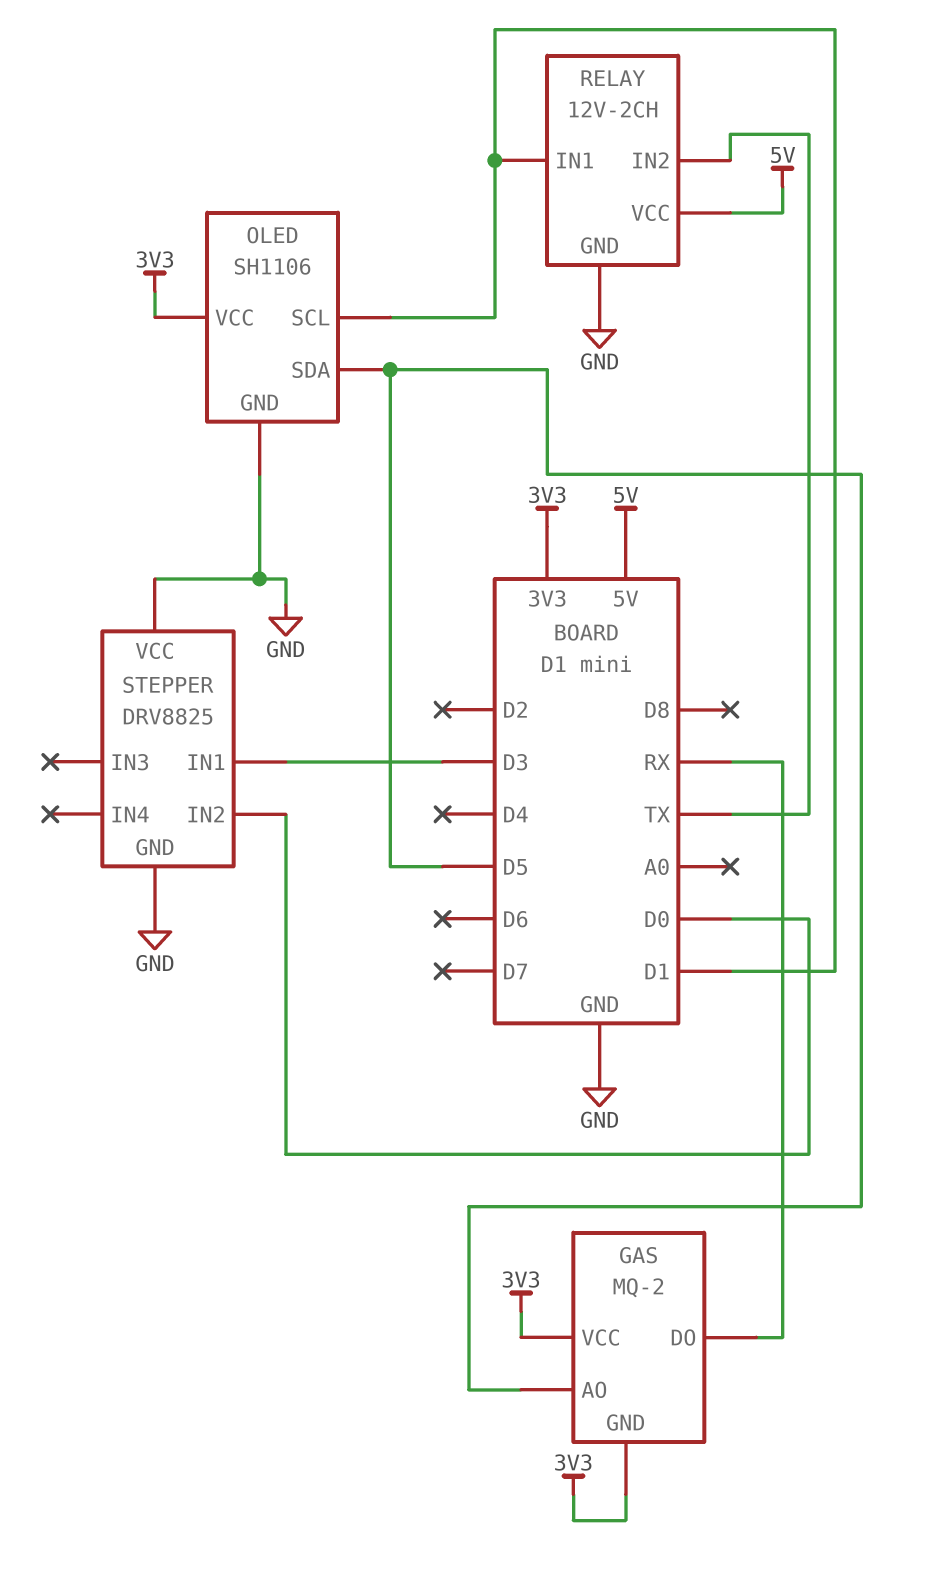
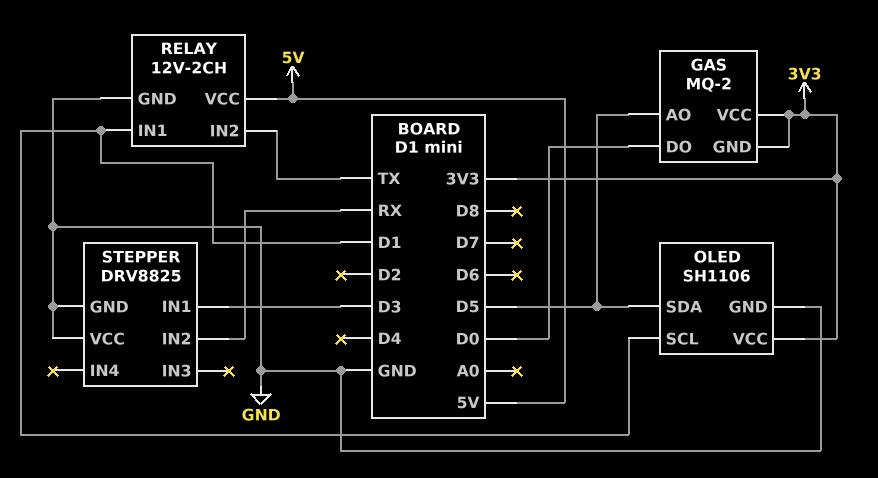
GAS pin DO: RX -> D0
STEPPER pin IN2: D0 -> RX

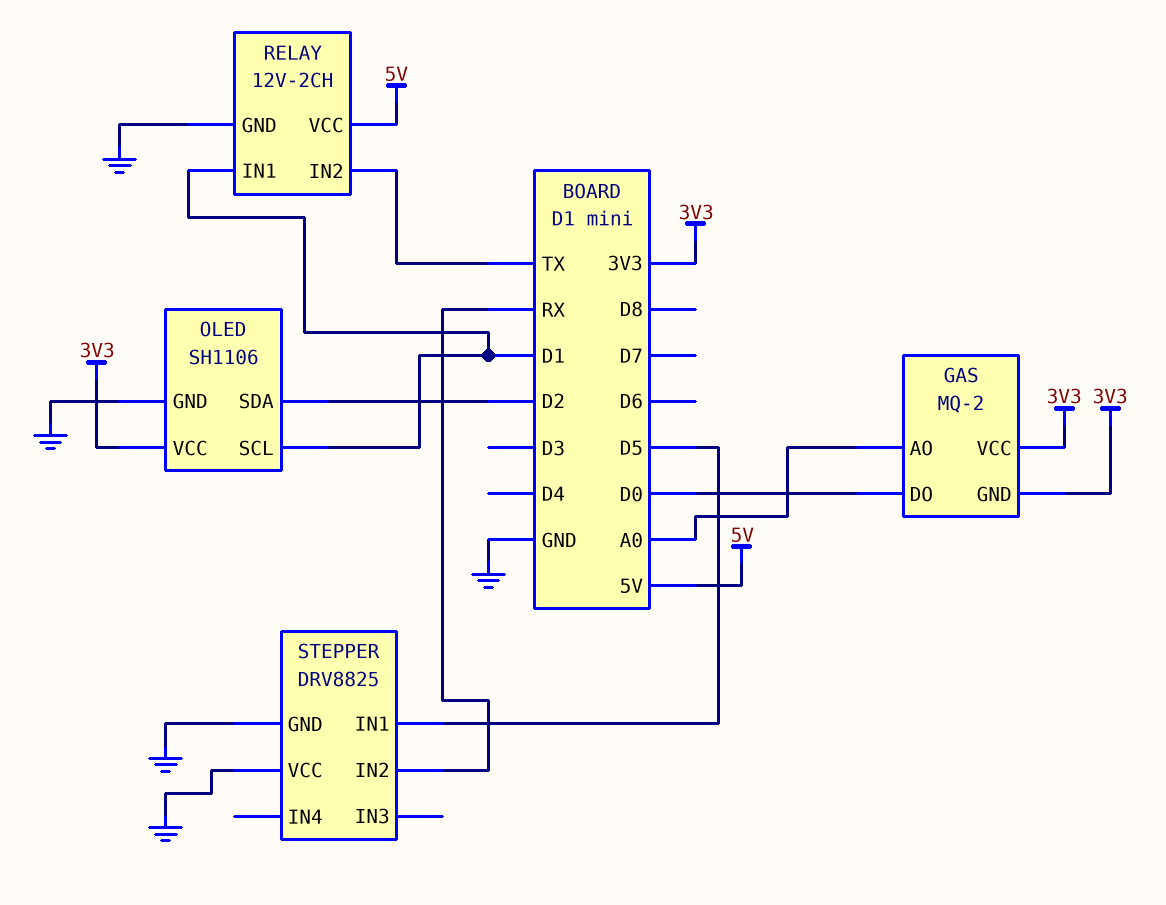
GAS pin AO: D5 -> A0
OLED pin SDA: D5 -> D2
STEPPER pin IN1: D3 -> D5

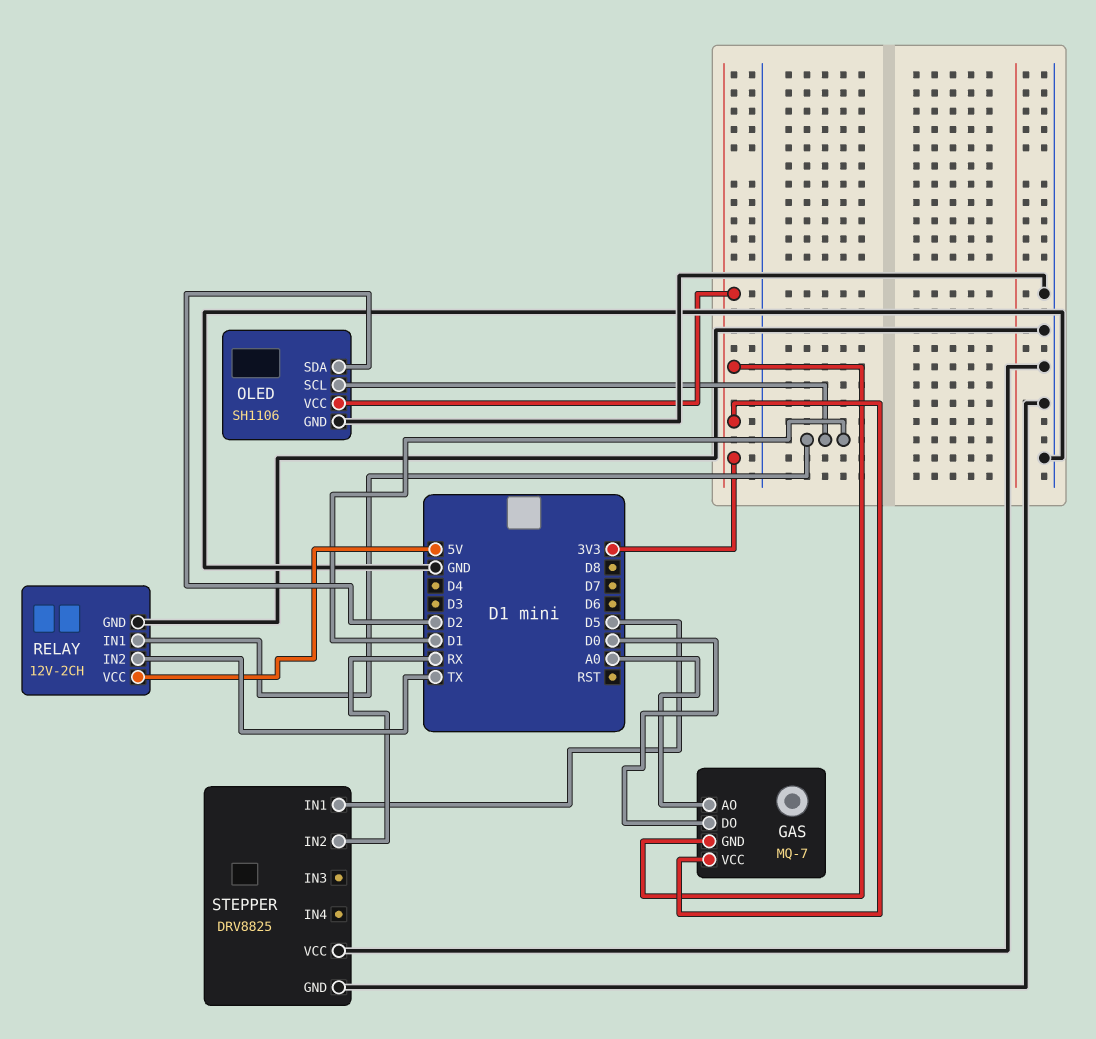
GAS: MQ-2 -> MQ-7

